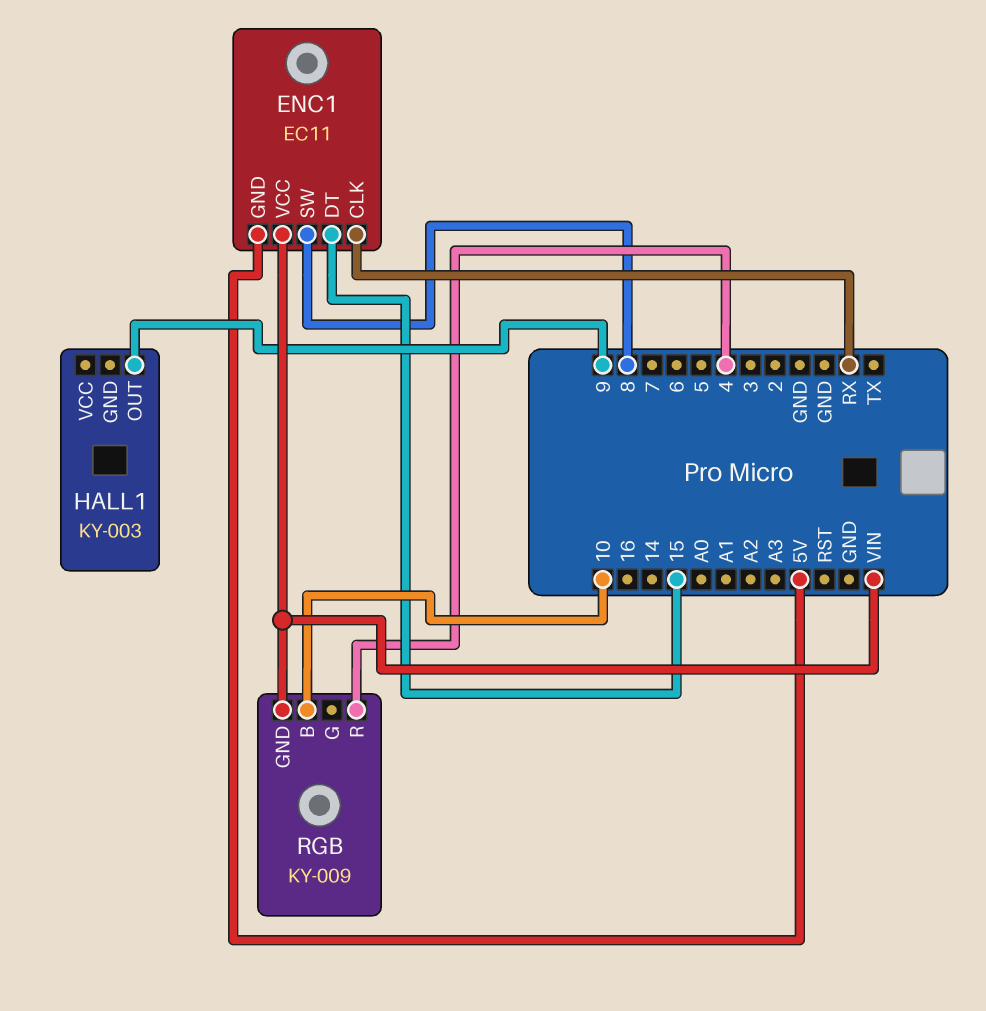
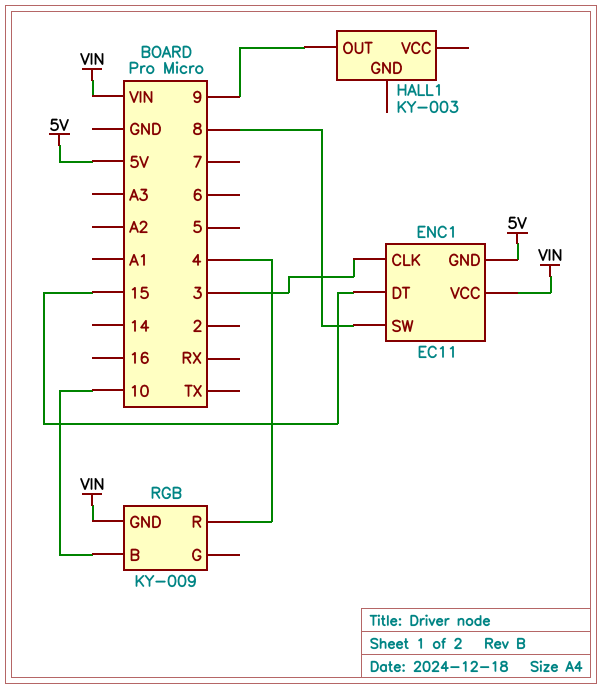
ENC1 pin CLK: RX -> 3

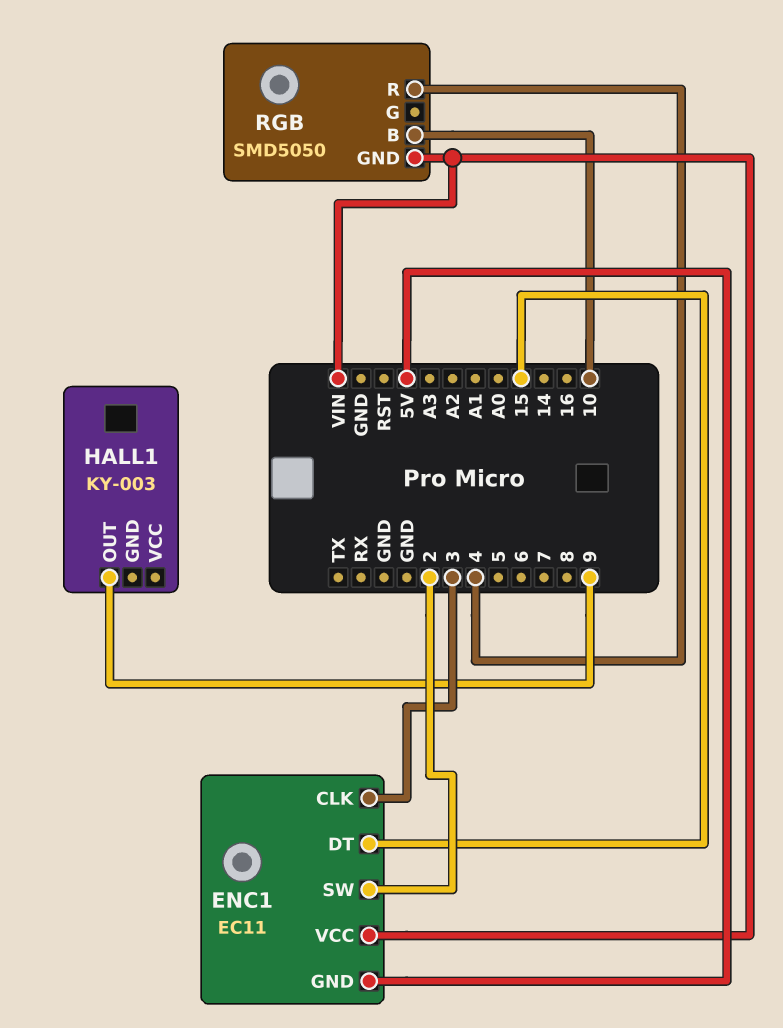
ENC1 pin SW: 8 -> 2
RGB: KY-009 -> SMD5050

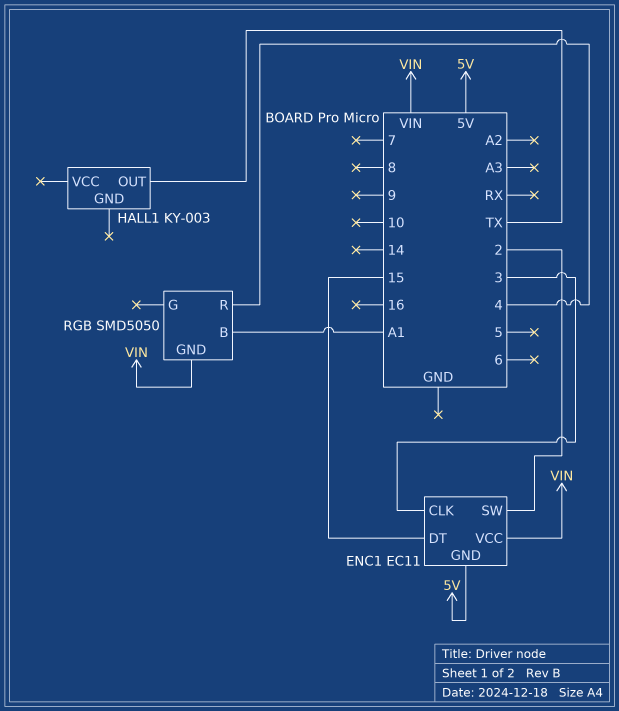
HALL1 pin OUT: 9 -> TX
RGB pin B: 10 -> A1

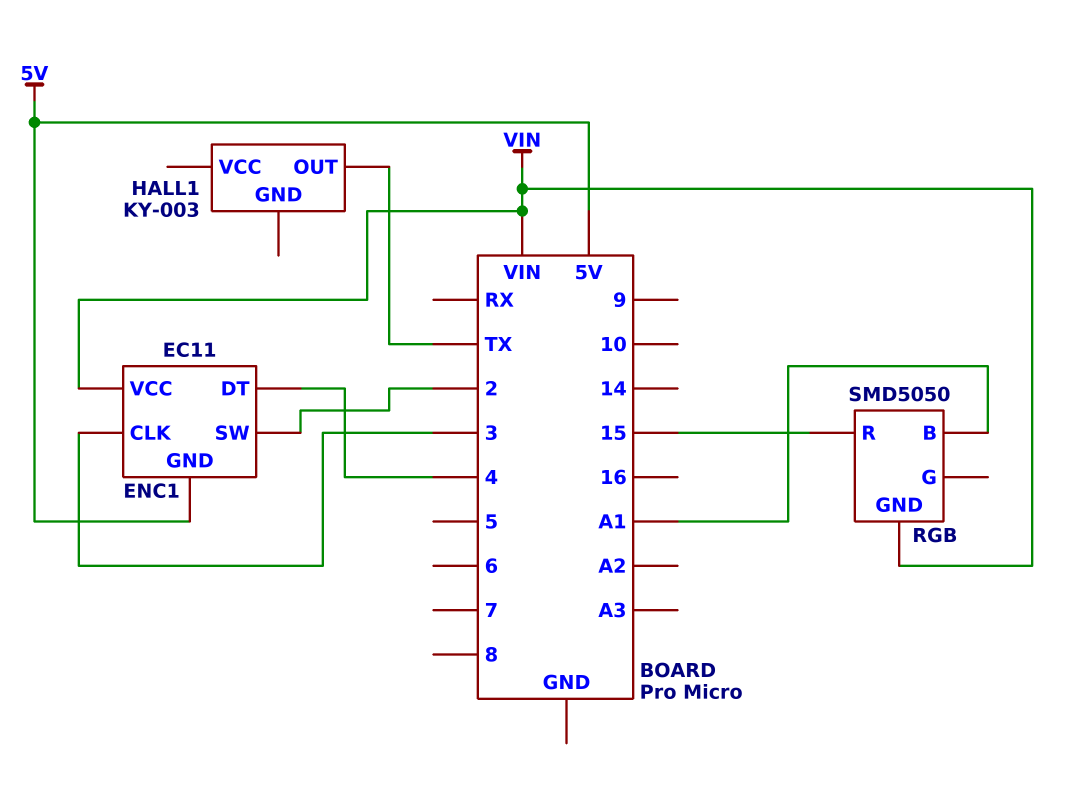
ENC1 pin DT: 15 -> 4
RGB pin R: 4 -> 15

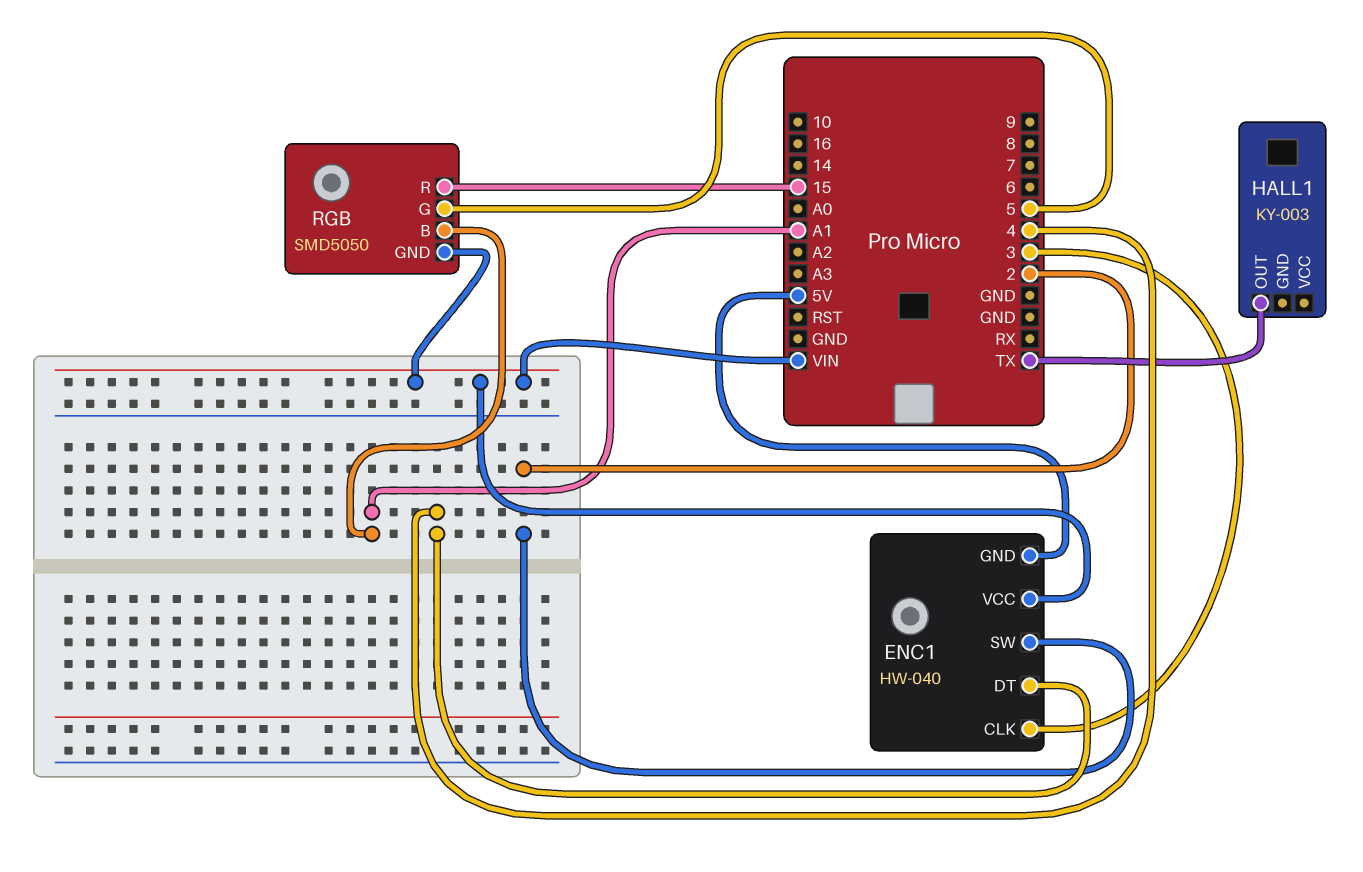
ENC1: EC11 -> HW-040
RGB pin G: none -> 5

